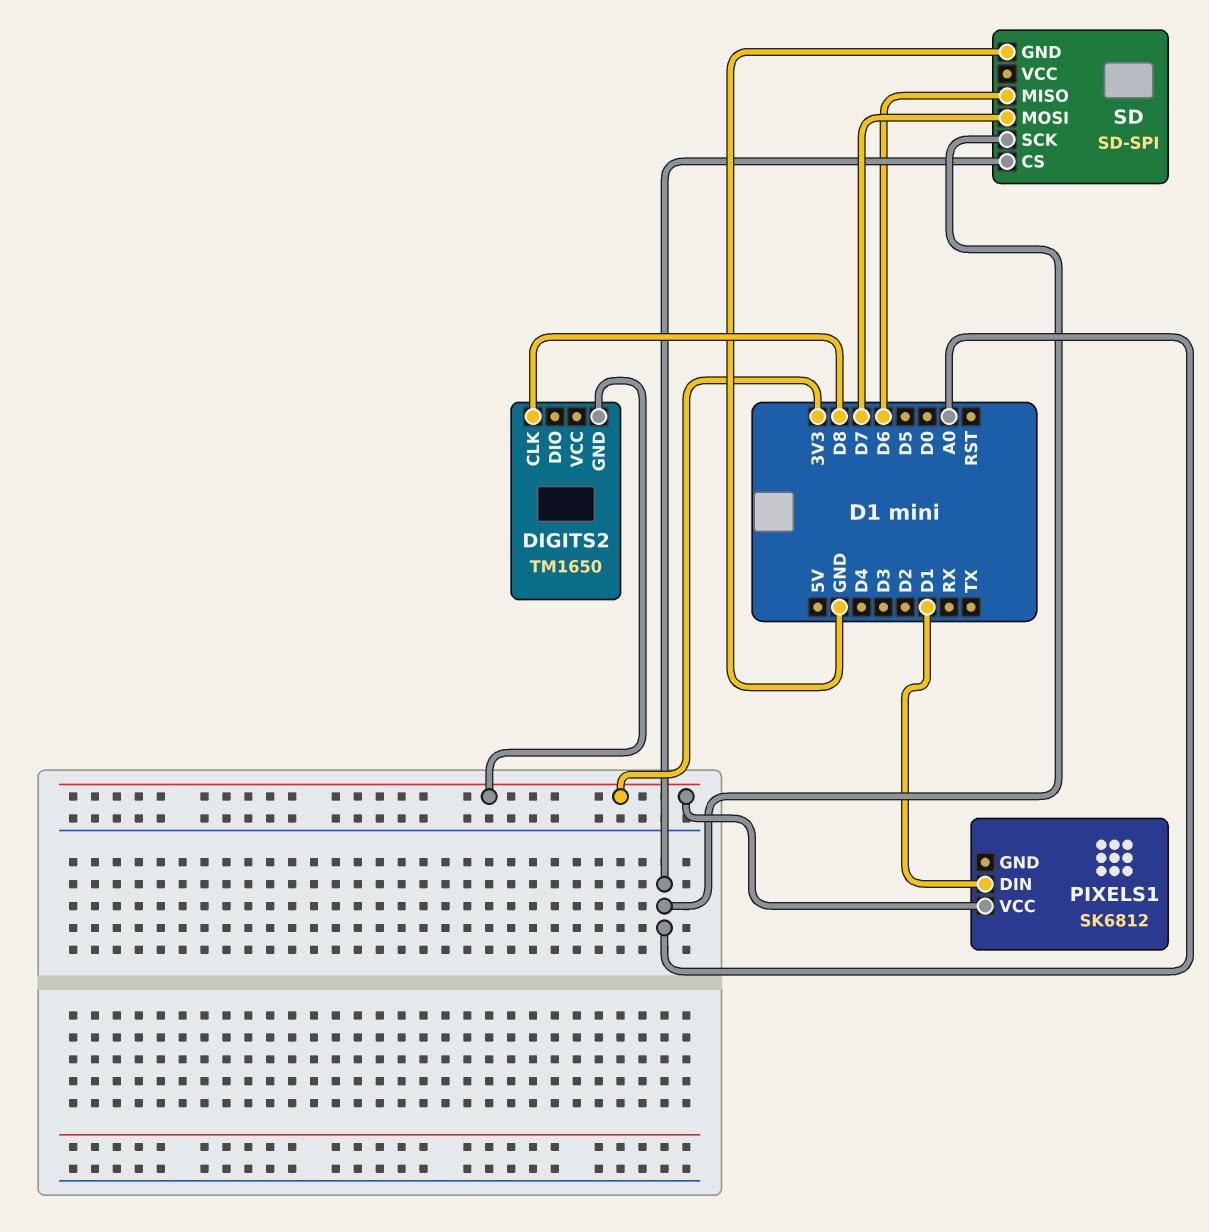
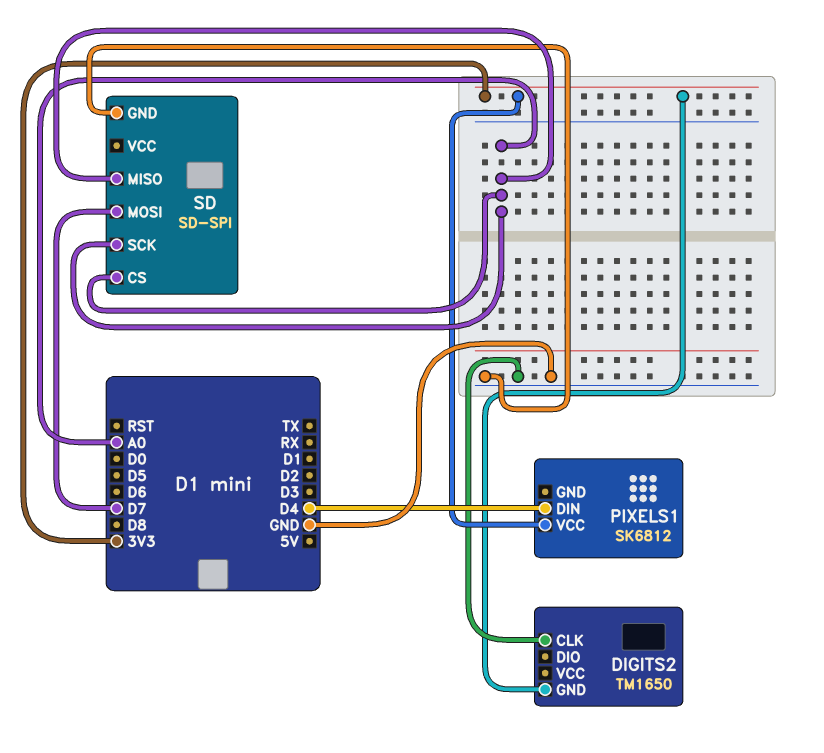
DIGITS2 pin CLK: D8 -> GND
PIXELS1 pin DIN: D1 -> D4
SD pin MISO: D6 -> A0

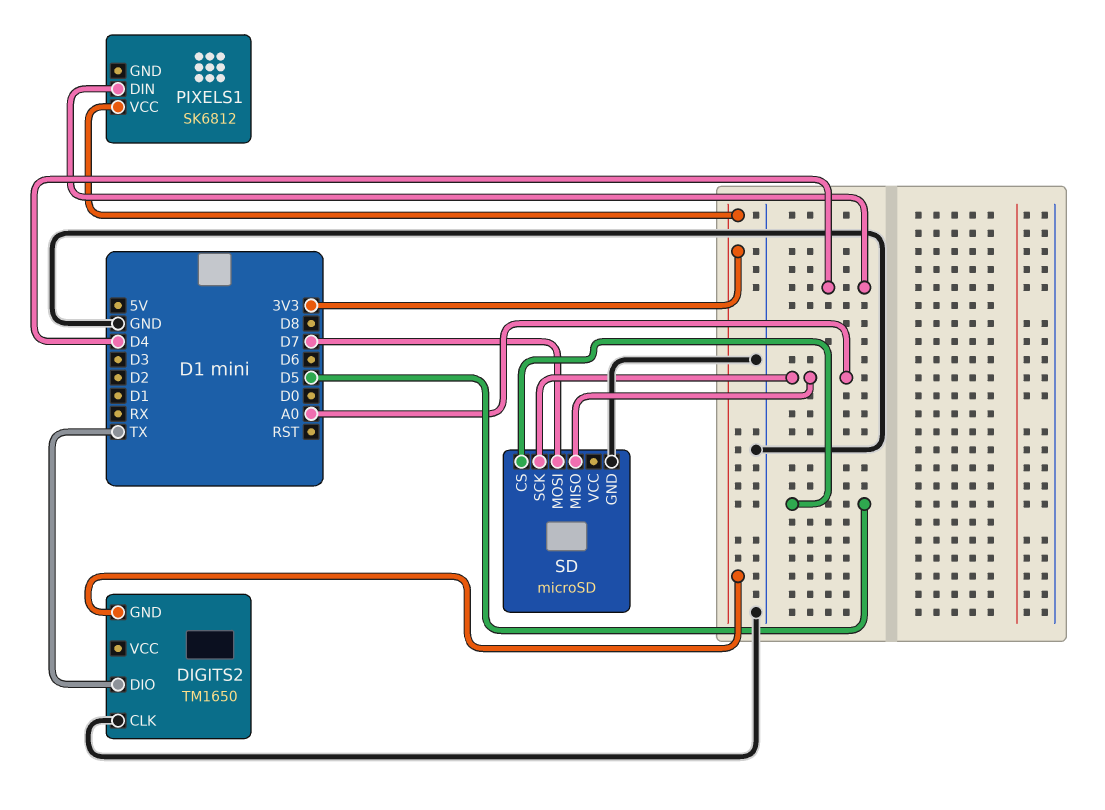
DIGITS2 pin DIO: none -> TX
SD: SD-SPI -> microSD
SD pin CS: A0 -> D5

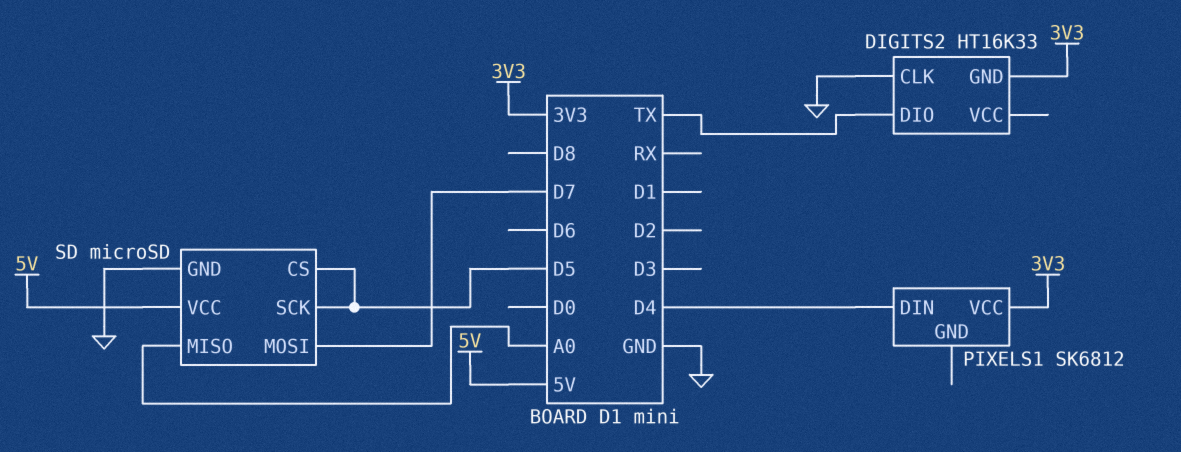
DIGITS2: TM1650 -> HT16K33
SD pin SCK: A0 -> D5
SD pin VCC: none -> 5V

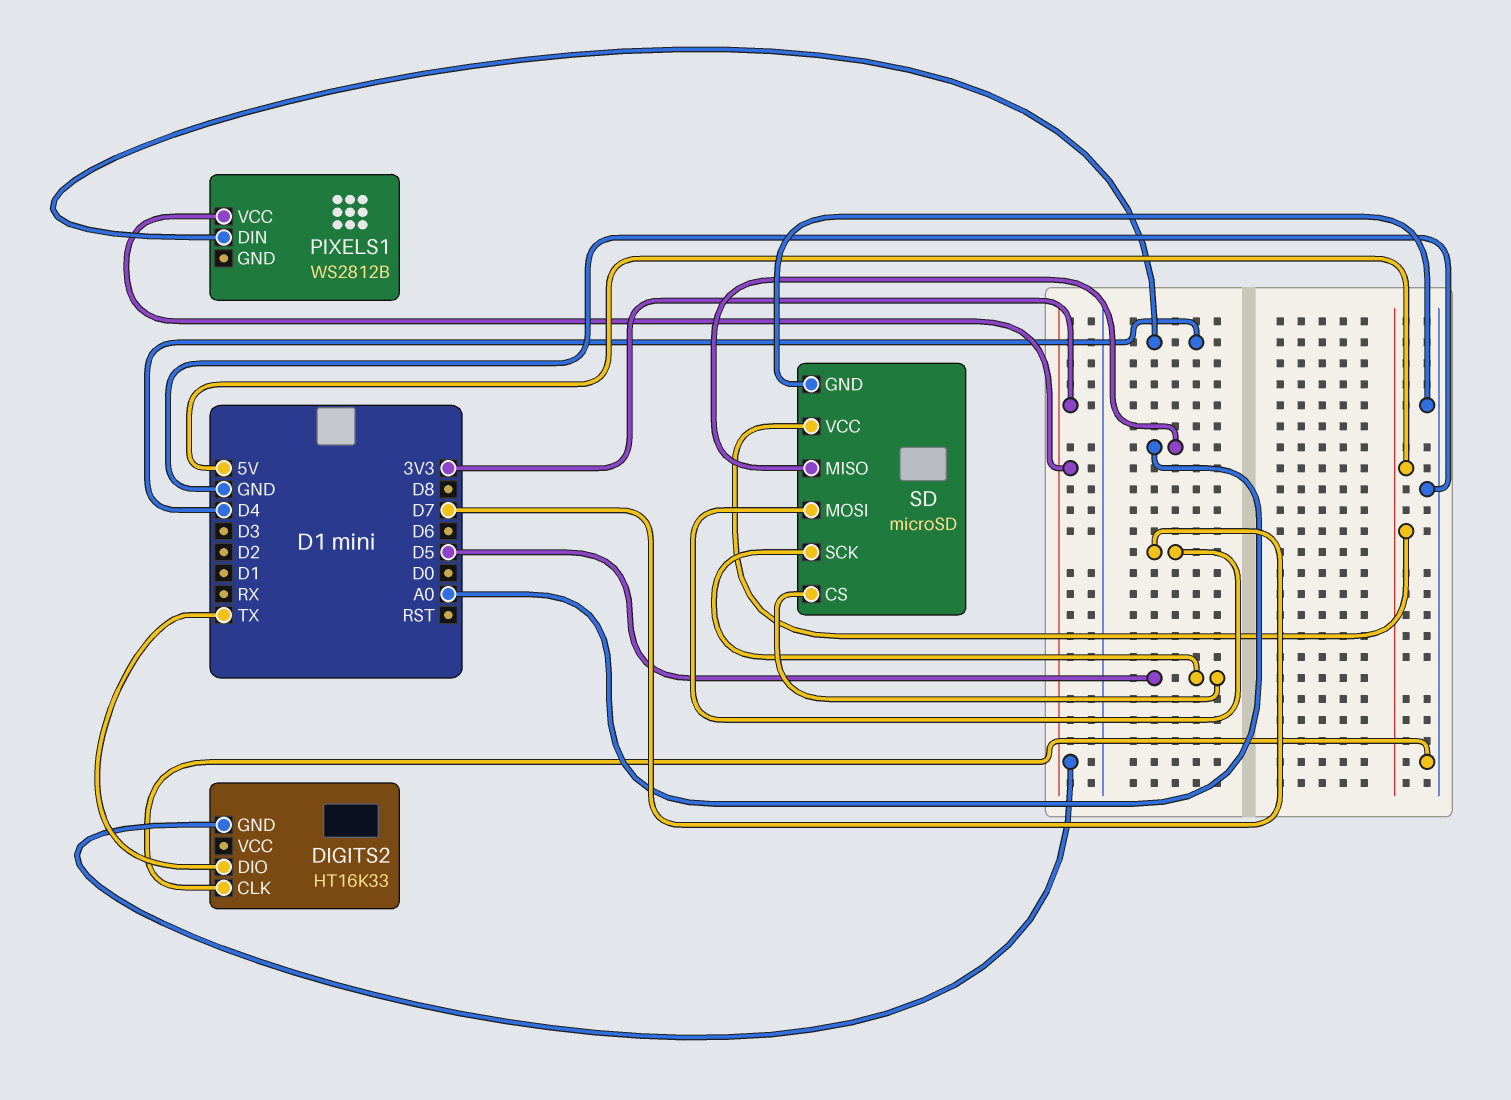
PIXELS1: SK6812 -> WS2812B

